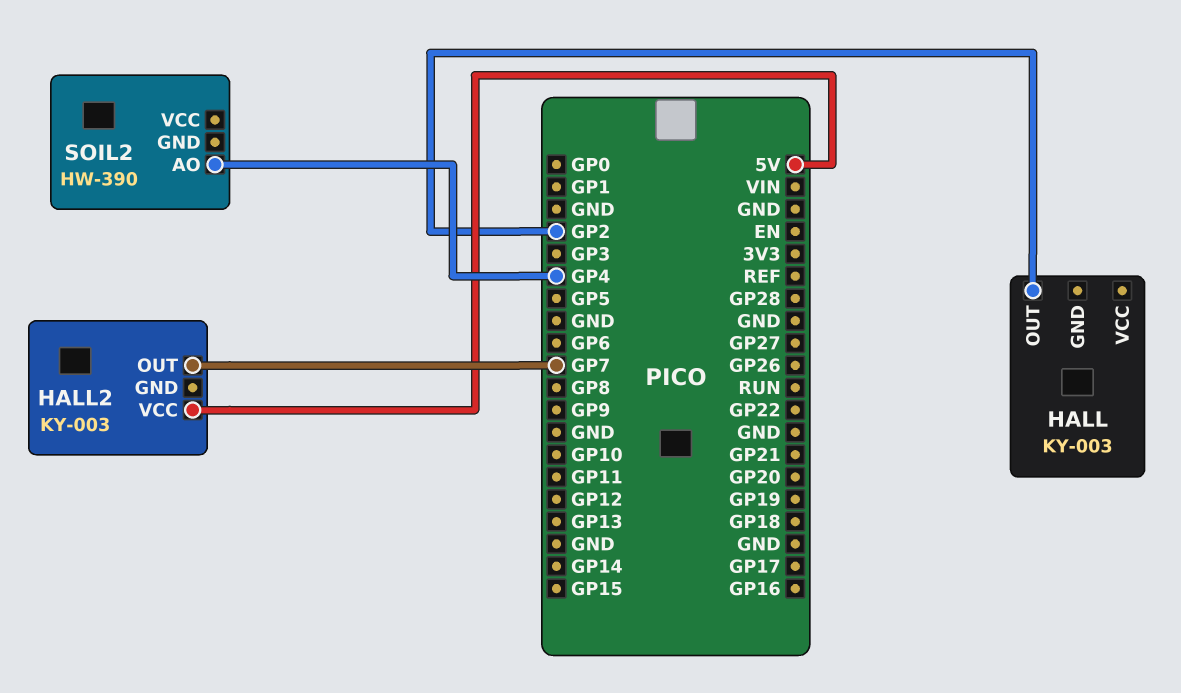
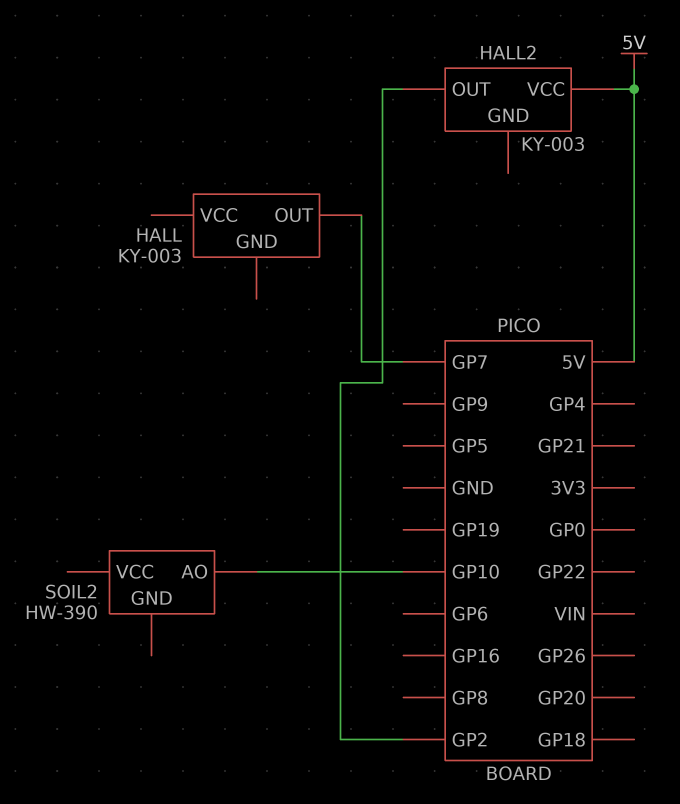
HALL pin OUT: GP2 -> GP7
HALL2 pin OUT: GP7 -> GP2
SOIL2 pin AO: GP4 -> GP10

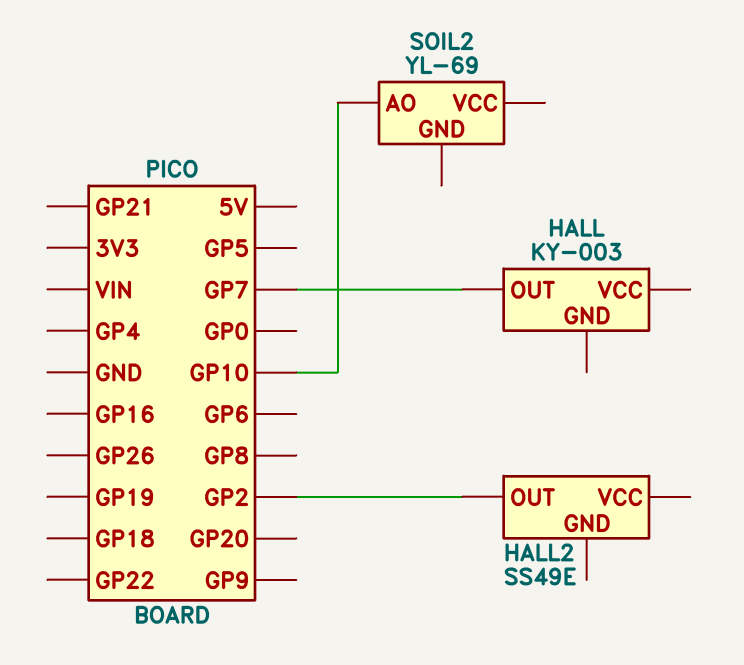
HALL2: KY-003 -> SS49E
HALL2 pin VCC: 5V -> none
SOIL2: HW-390 -> YL-69

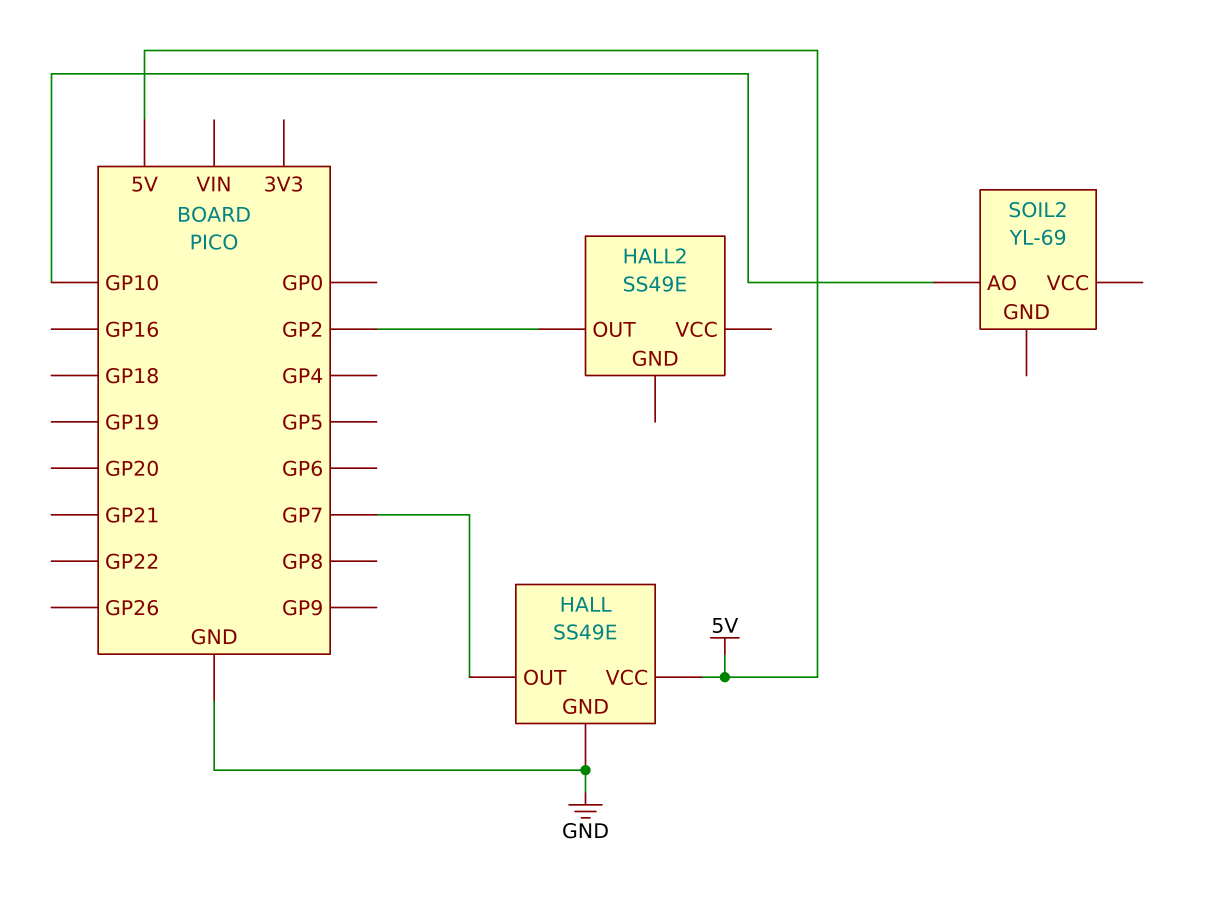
HALL: KY-003 -> SS49E
HALL pin GND: none -> GND
HALL pin VCC: none -> 5V

